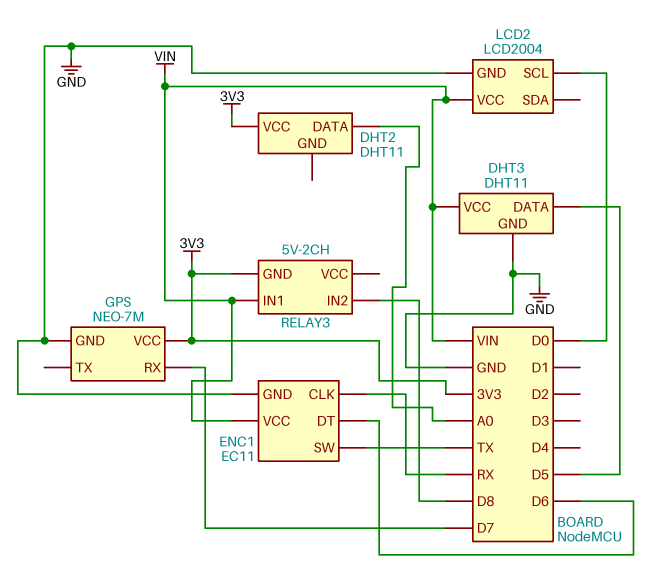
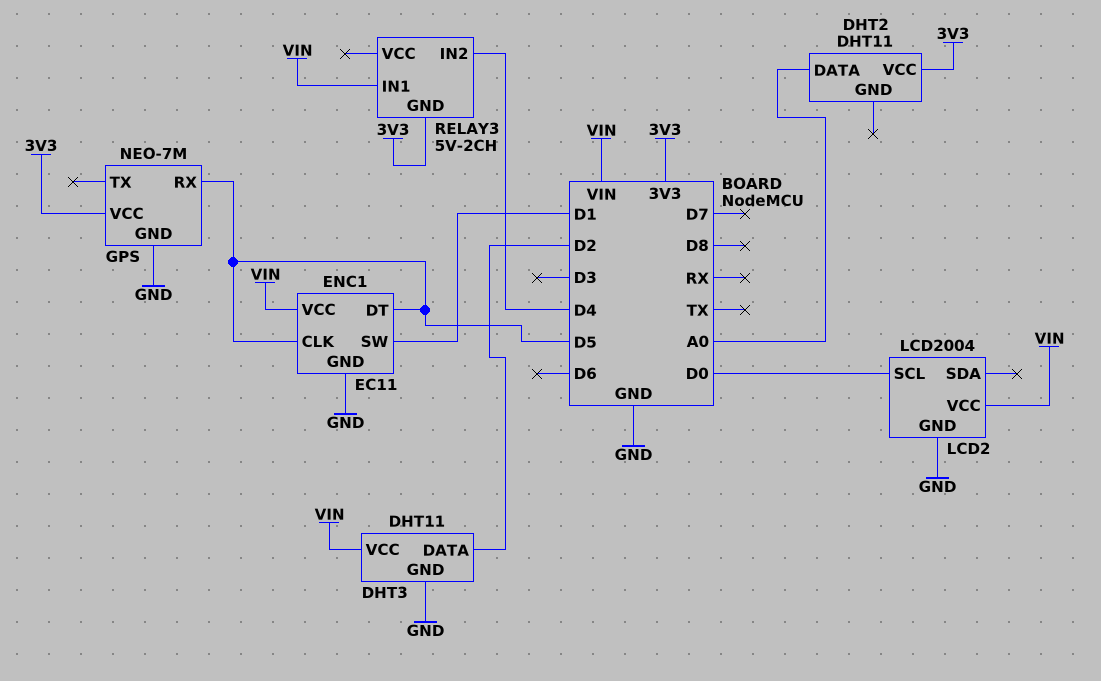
DHT3 pin DATA: D5 -> D2
ENC1 pin CLK: RX -> D5
ENC1 pin DT: D6 -> D5
ENC1 pin SW: TX -> D1
GPS pin RX: D7 -> D5
RELAY3 pin IN2: D8 -> D4

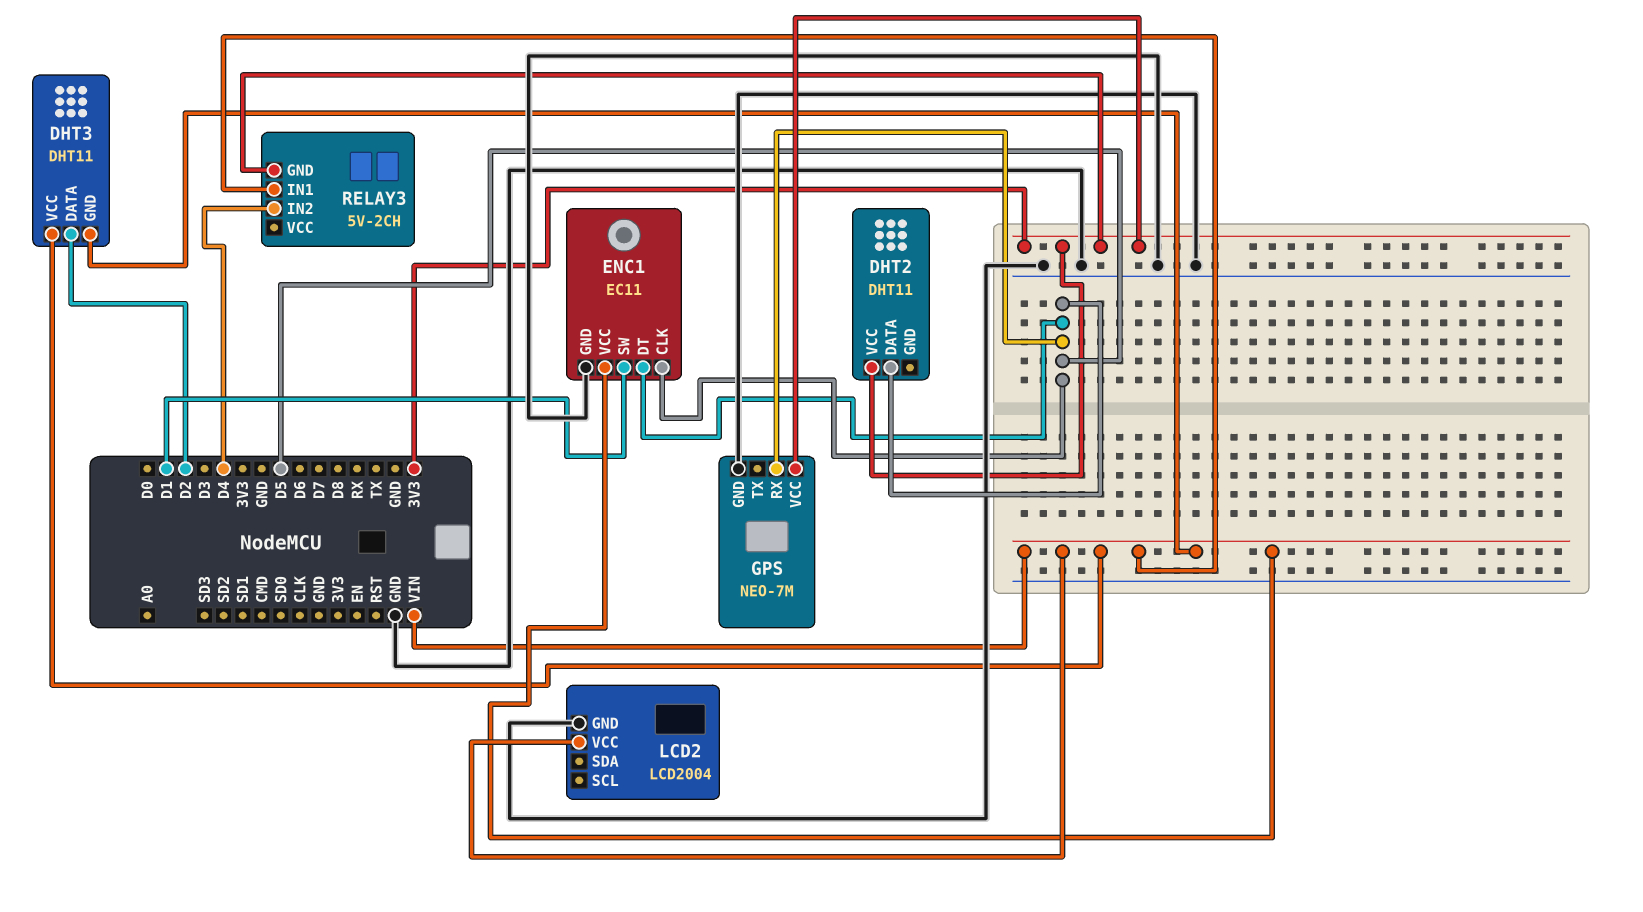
DHT2 pin DATA: A0 -> D5
DHT3 pin GND: GND -> VIN
LCD2 pin SCL: D0 -> none

